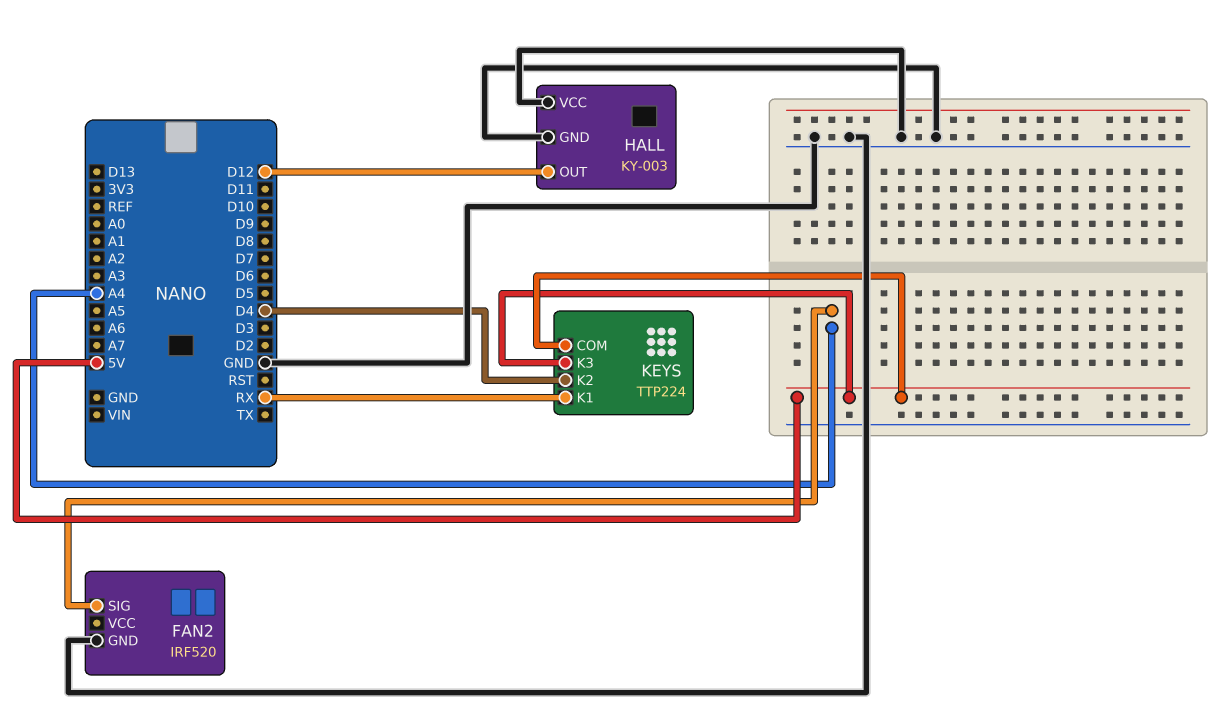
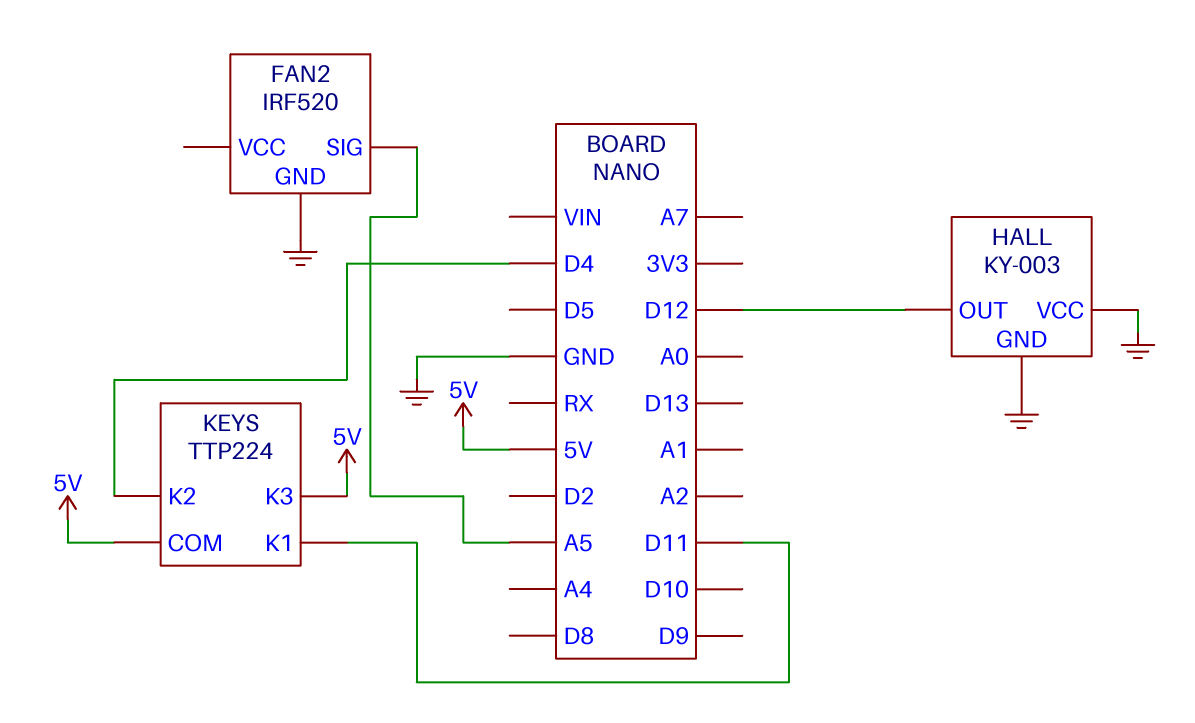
FAN2 pin SIG: A4 -> A5
KEYS pin K1: RX -> D11

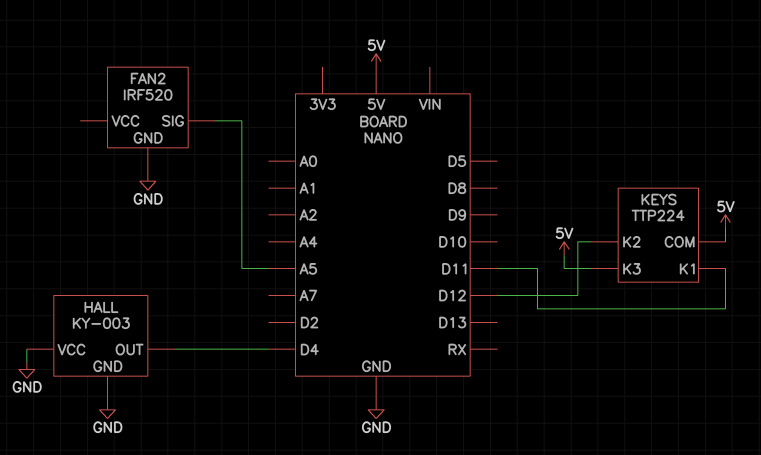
HALL pin OUT: D12 -> D4
KEYS pin K2: D4 -> D12

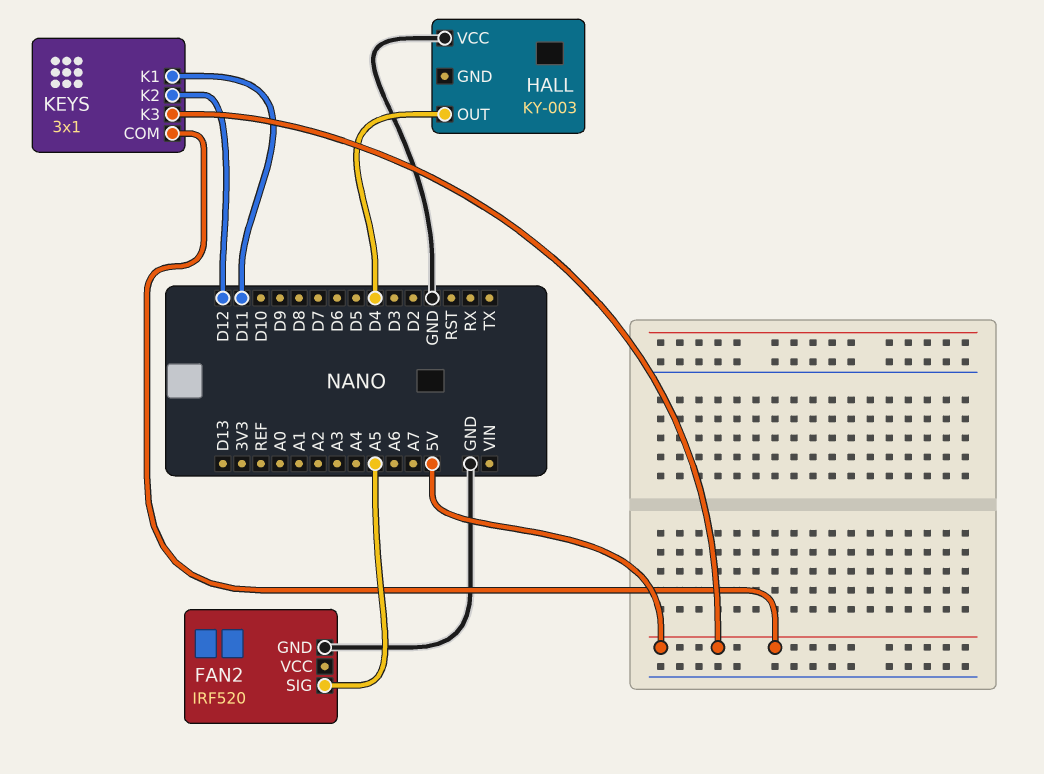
HALL pin GND: GND -> none
KEYS: TTP224 -> 3x1

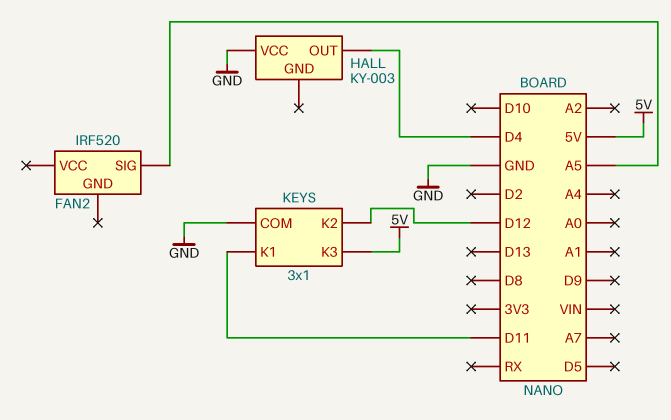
FAN2 pin GND: GND -> none
KEYS pin COM: 5V -> GND

